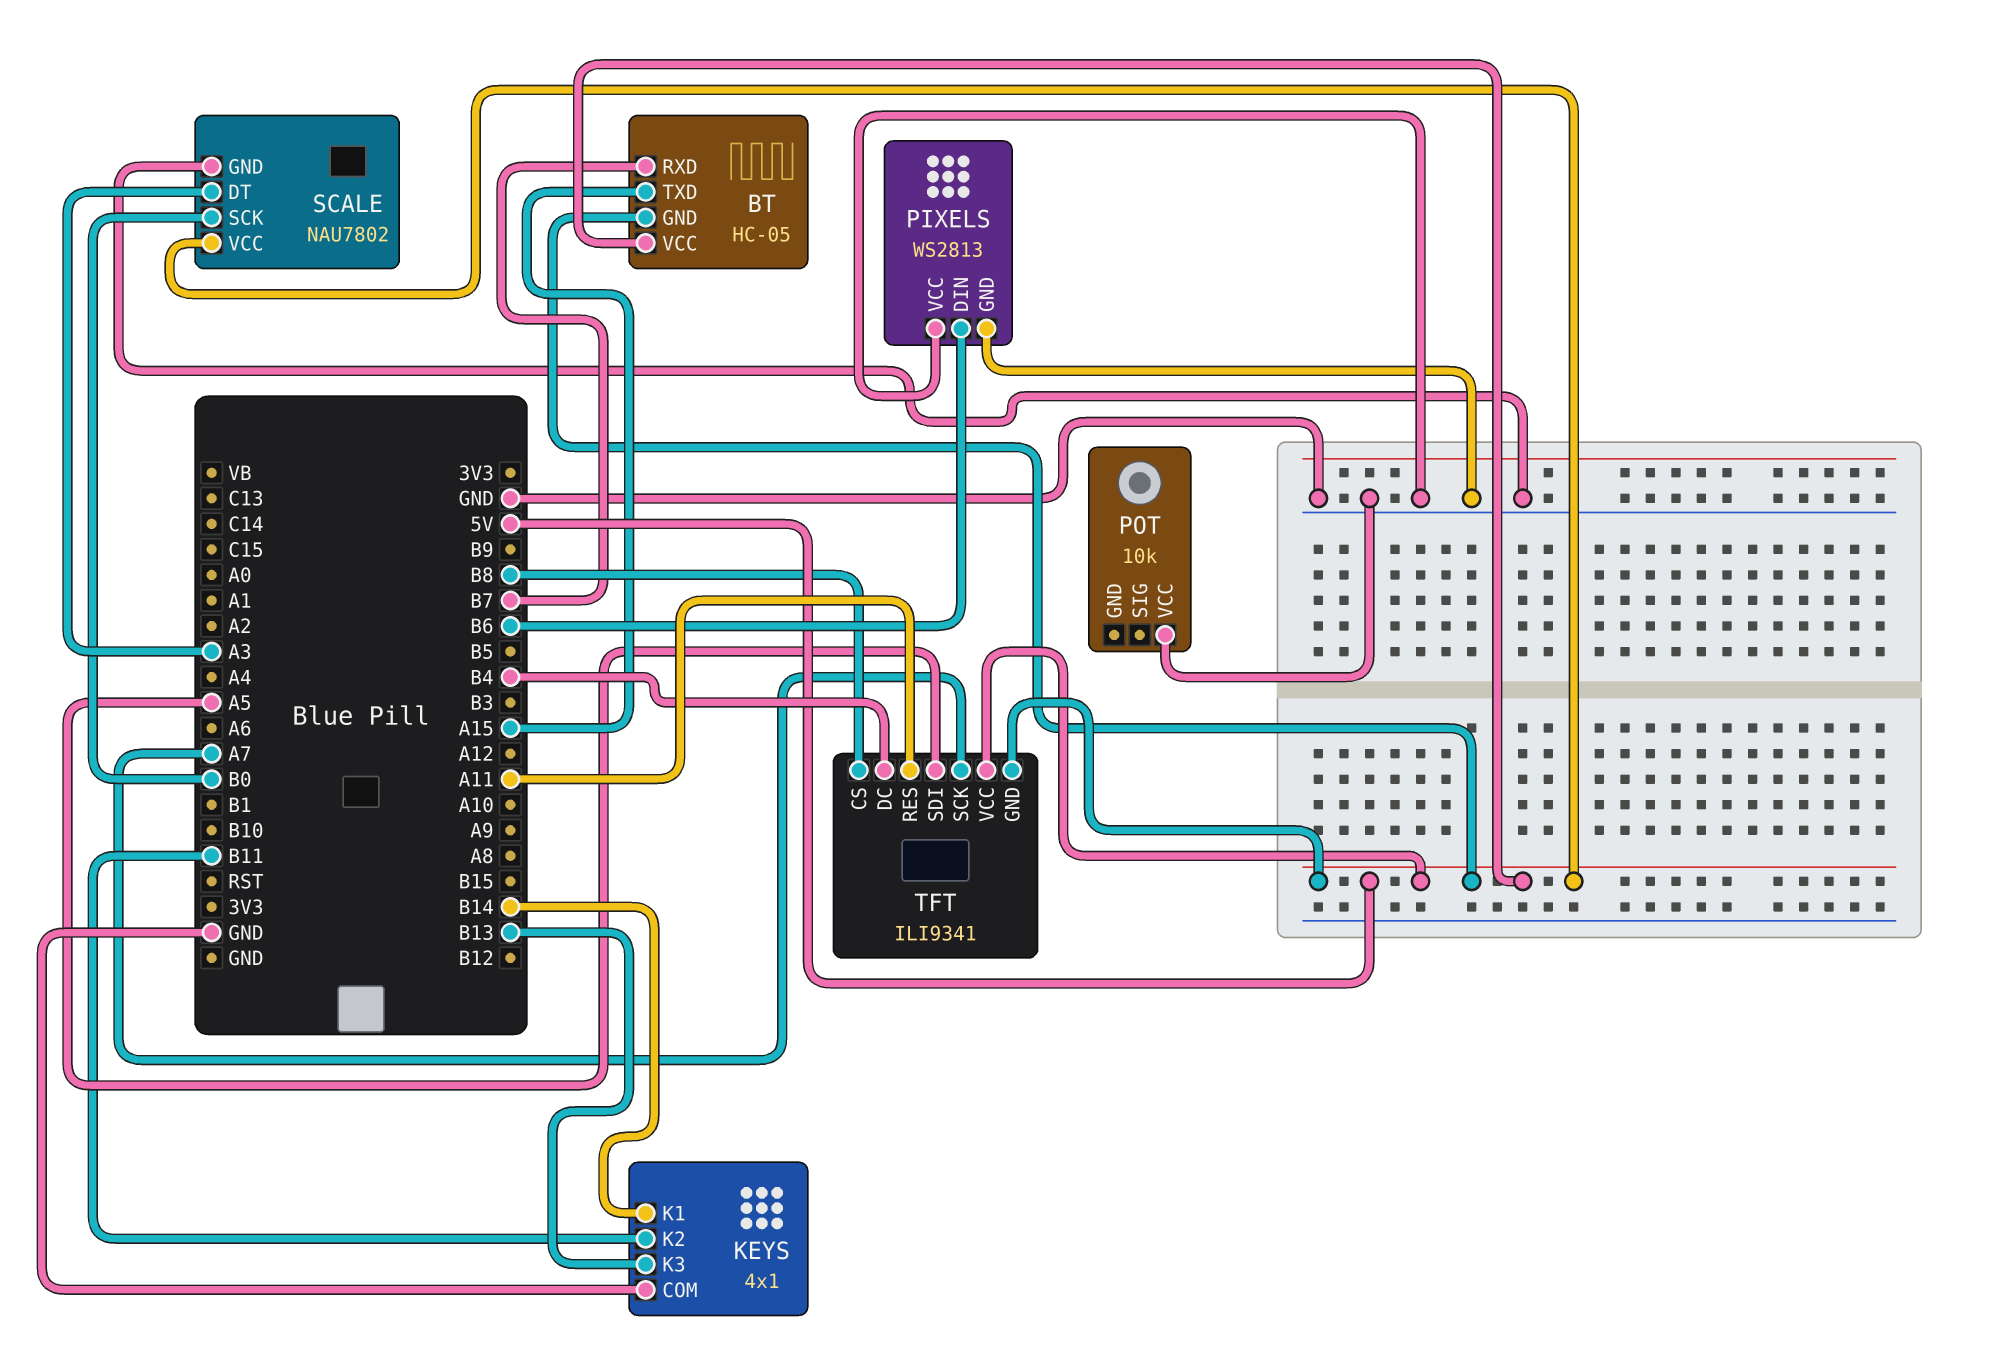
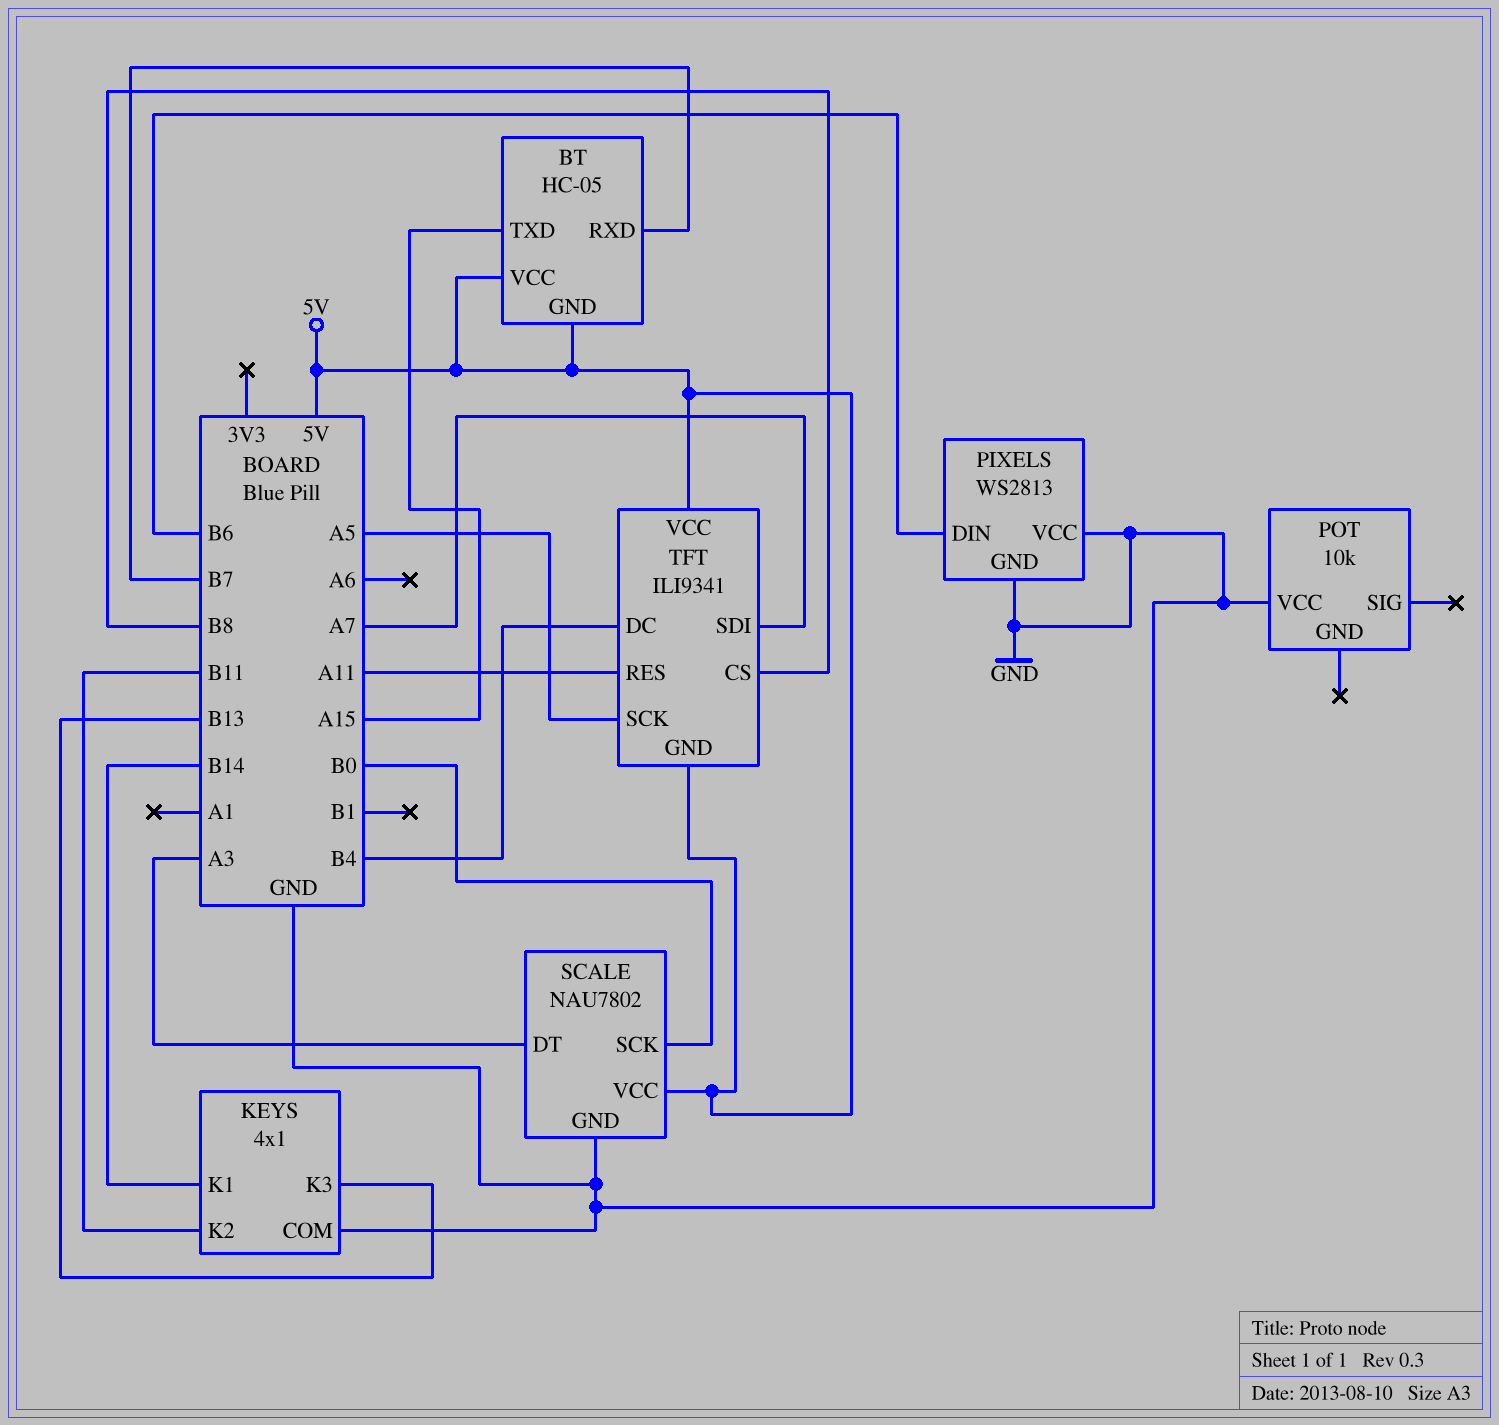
TFT pin SCK: A7 -> A5
TFT pin SDI: A5 -> A7

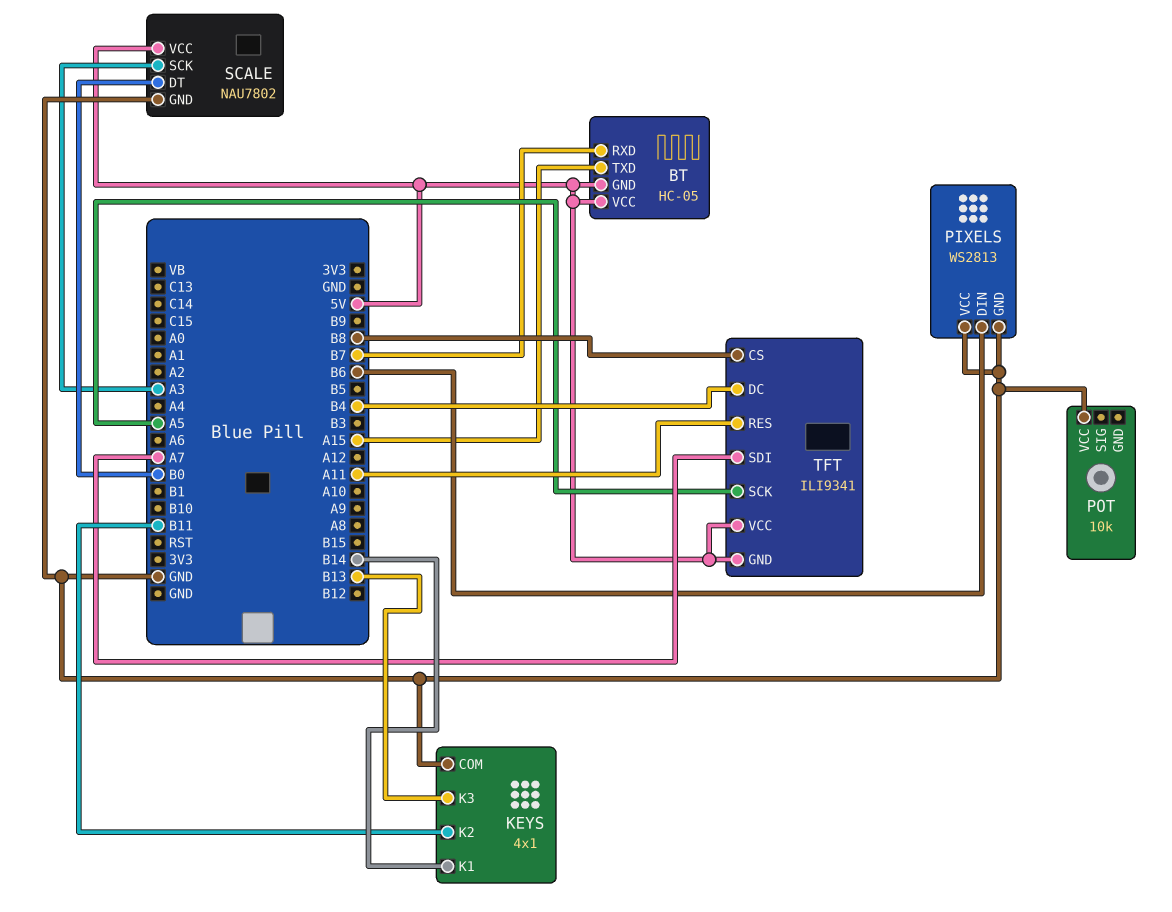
SCALE pin DT: A3 -> B0
SCALE pin SCK: B0 -> A3

